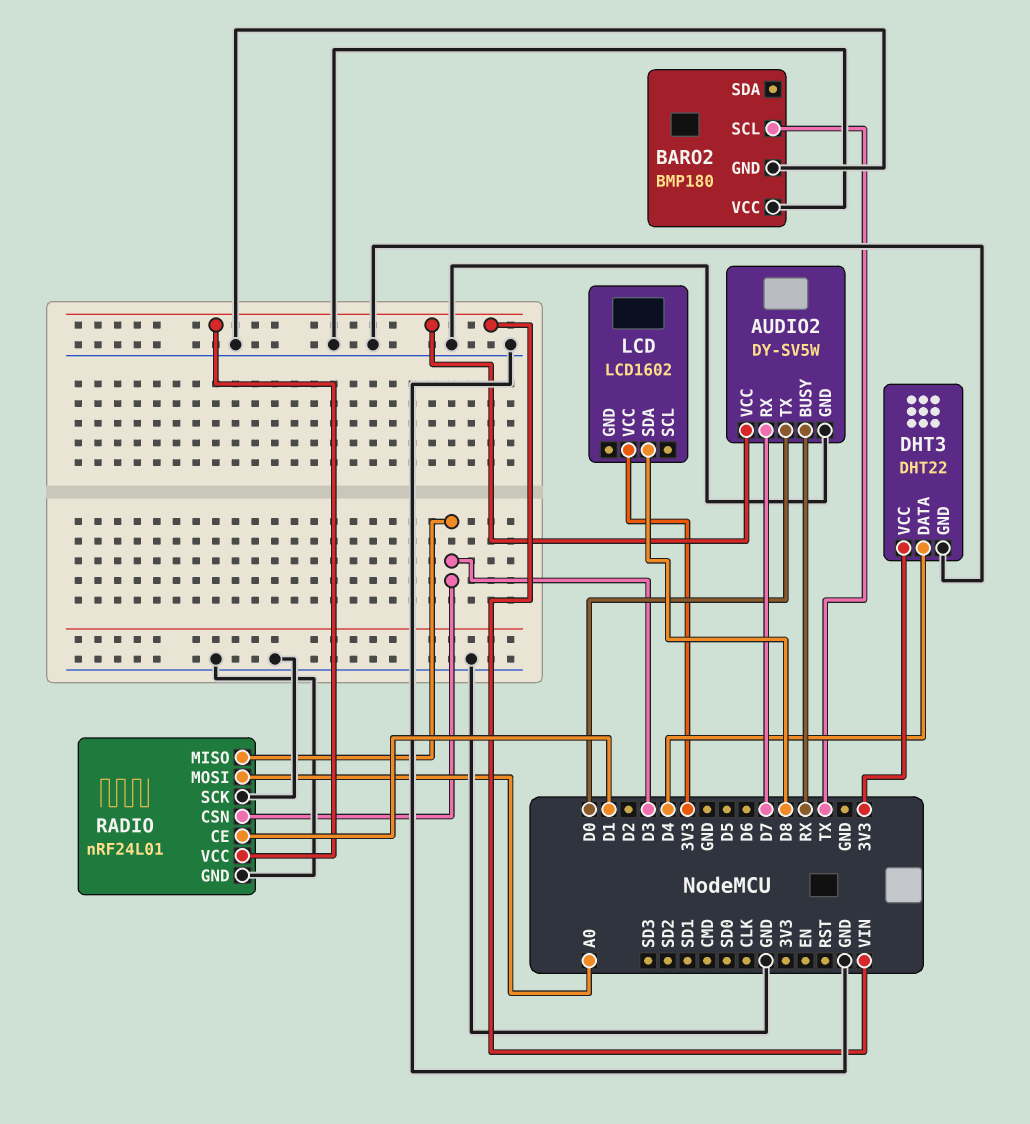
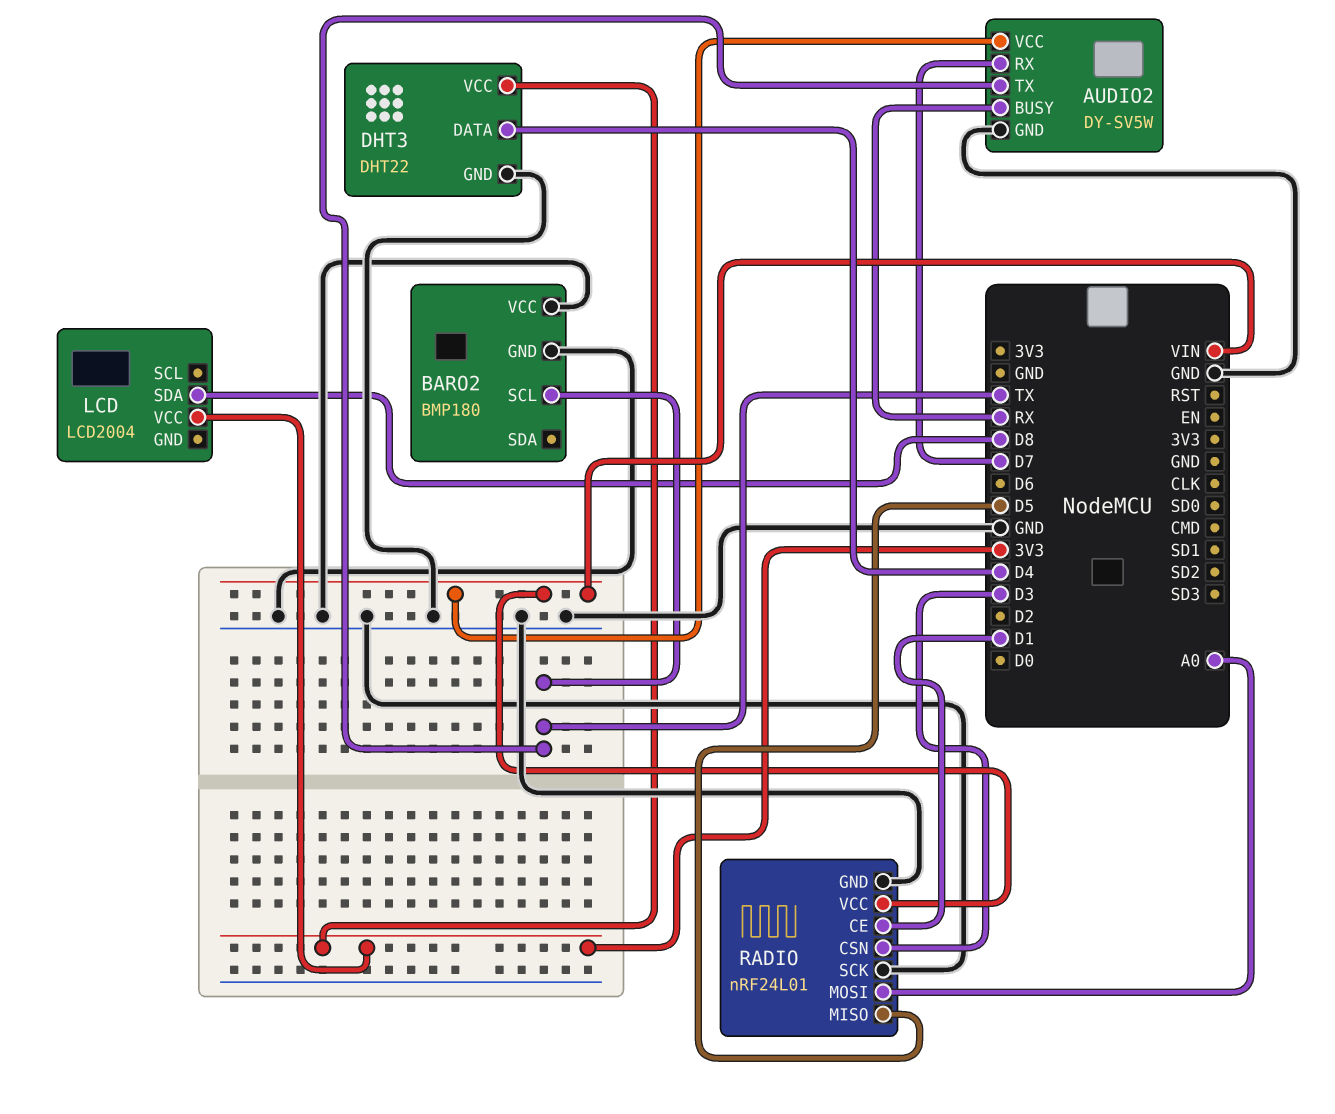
AUDIO2 pin TX: D0 -> TX
LCD: LCD1602 -> LCD2004
RADIO pin MISO: D3 -> D5

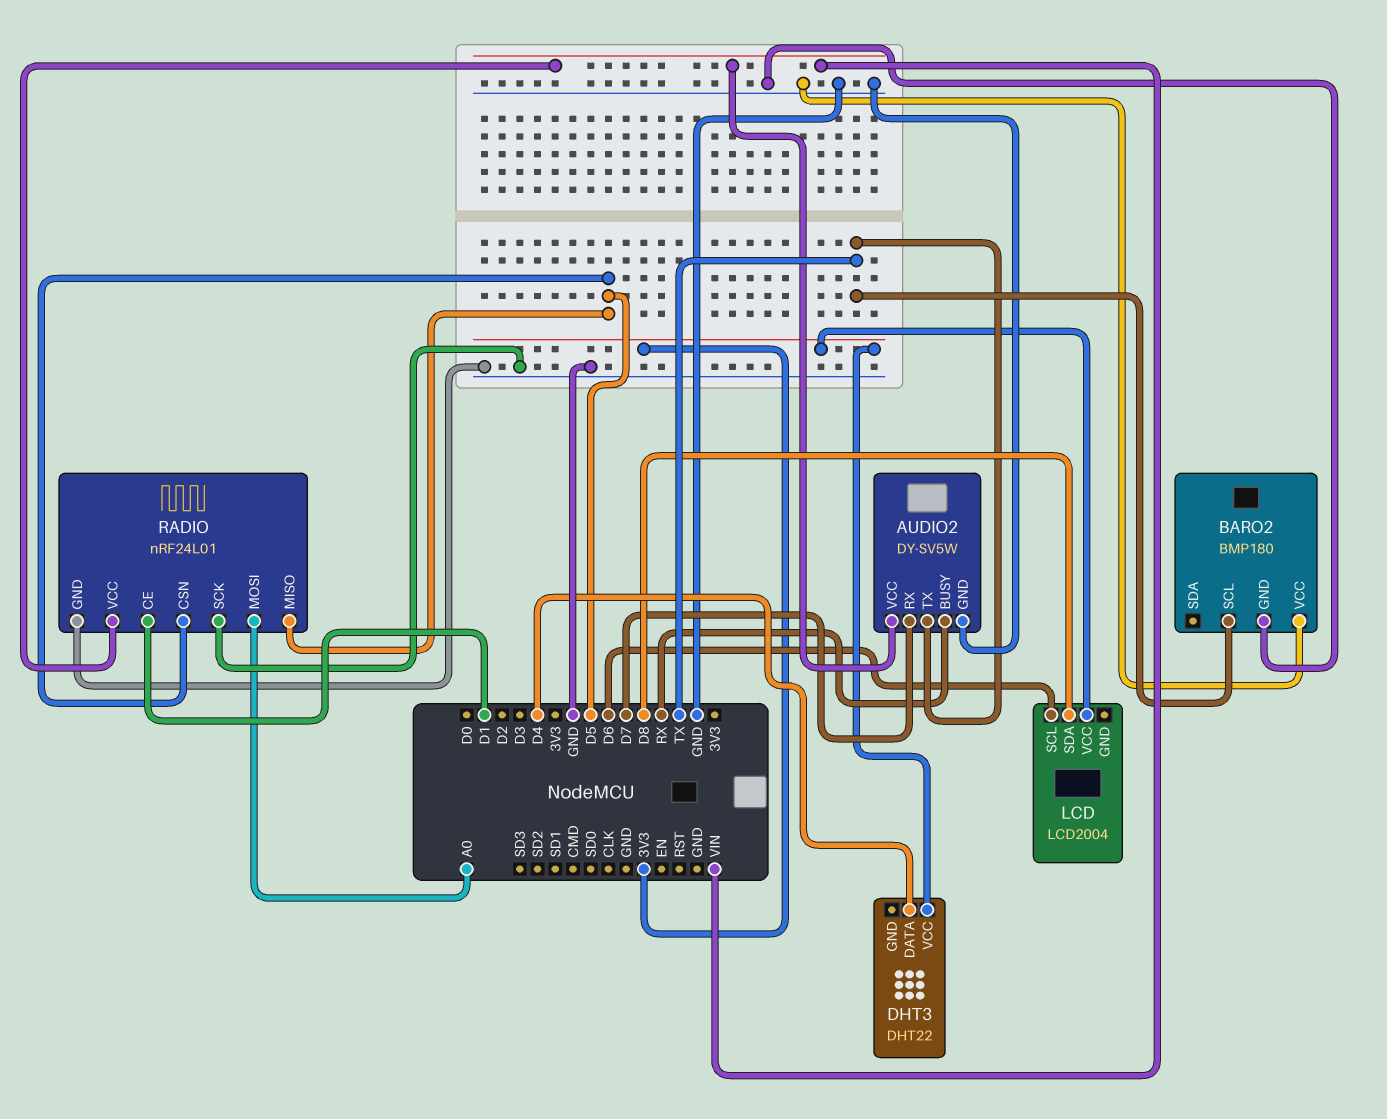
DHT3 pin GND: GND -> none
LCD pin SCL: none -> D6
RADIO pin CSN: D3 -> D5

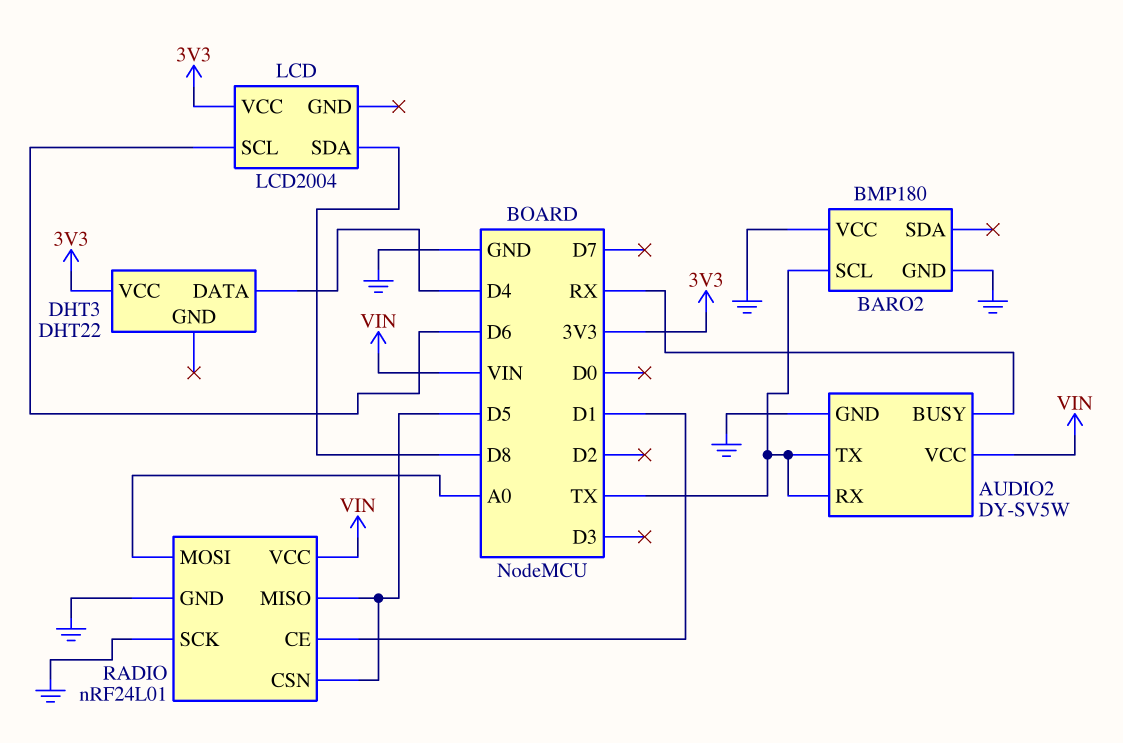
AUDIO2 pin RX: D7 -> TX

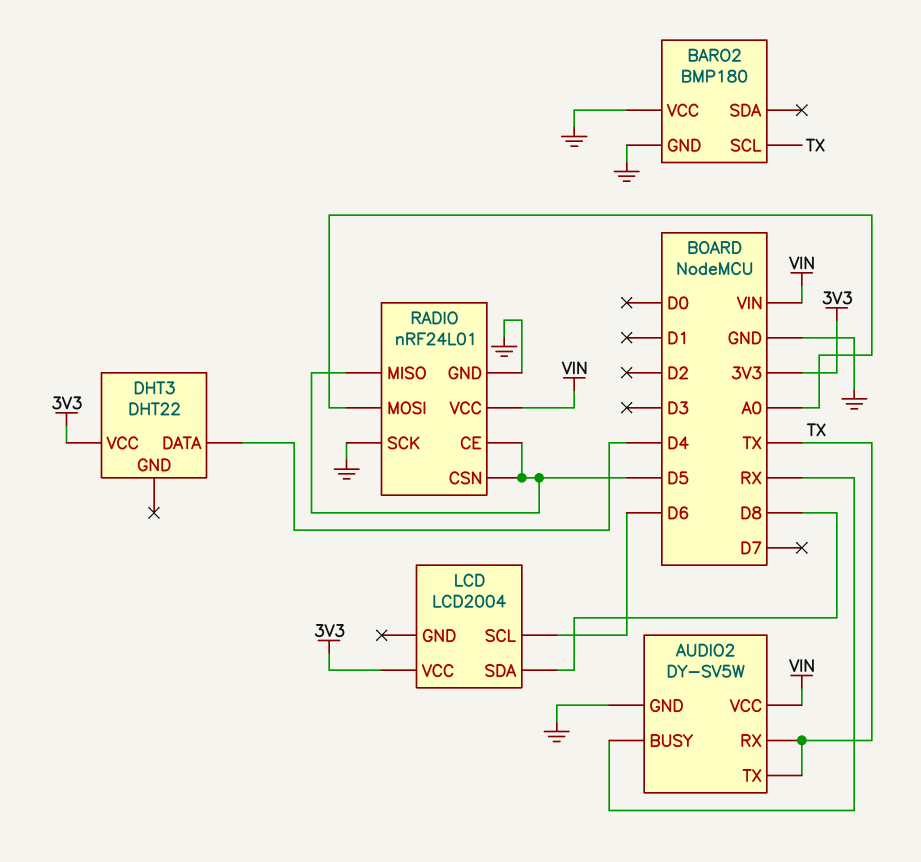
RADIO pin CE: D1 -> D5

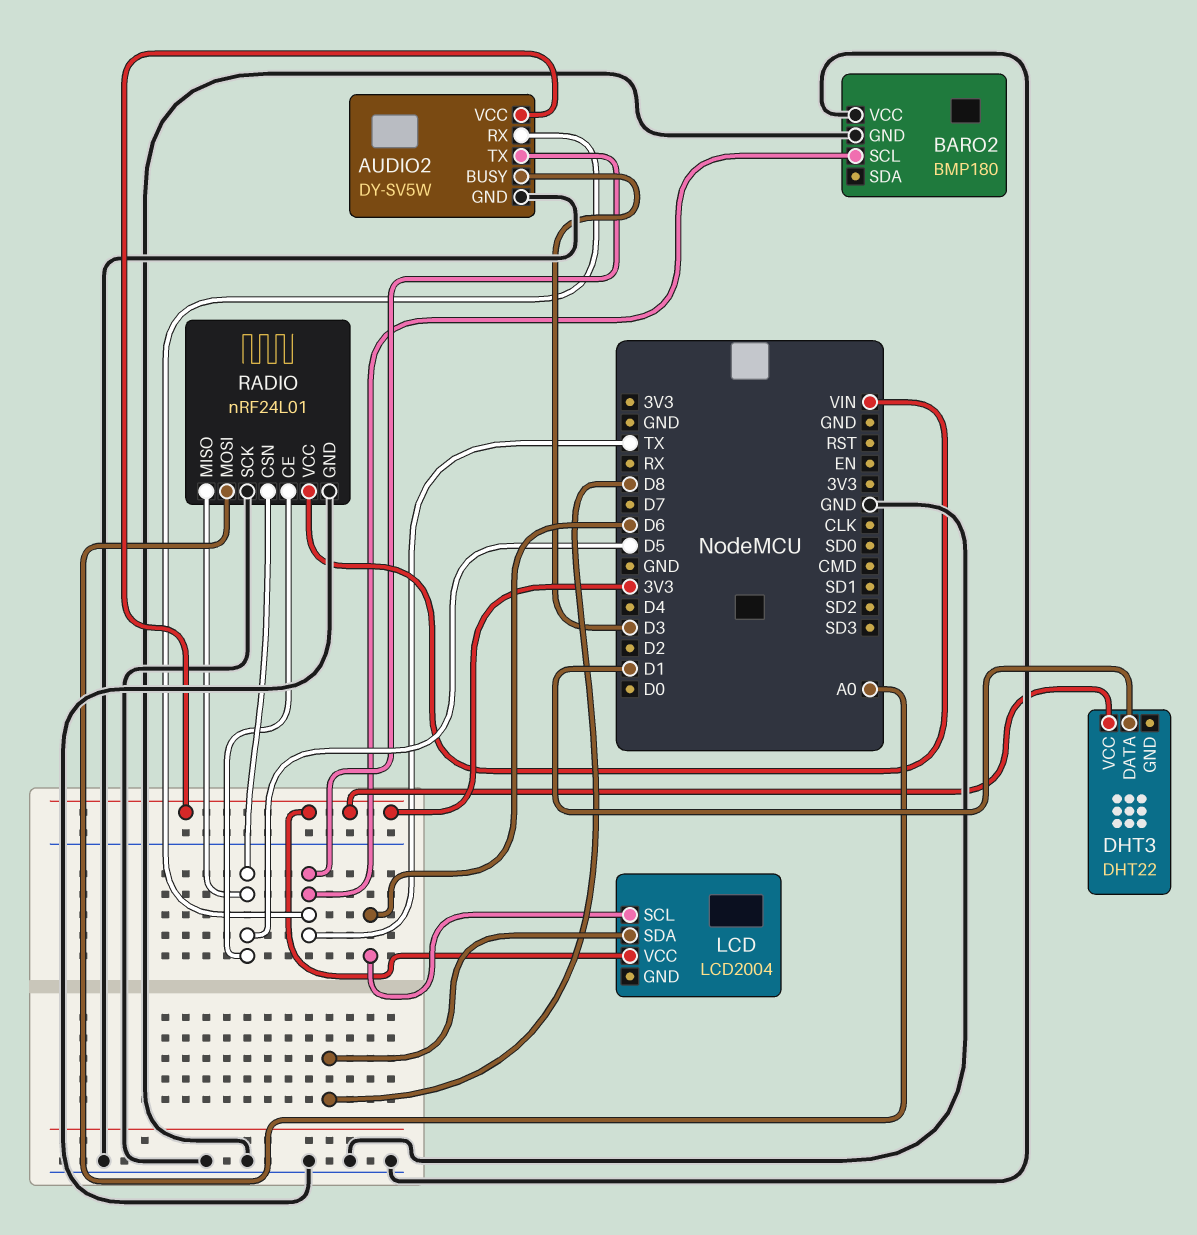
AUDIO2 pin BUSY: RX -> D3
AUDIO2 pin VCC: VIN -> 3V3
DHT3 pin DATA: D4 -> D1

